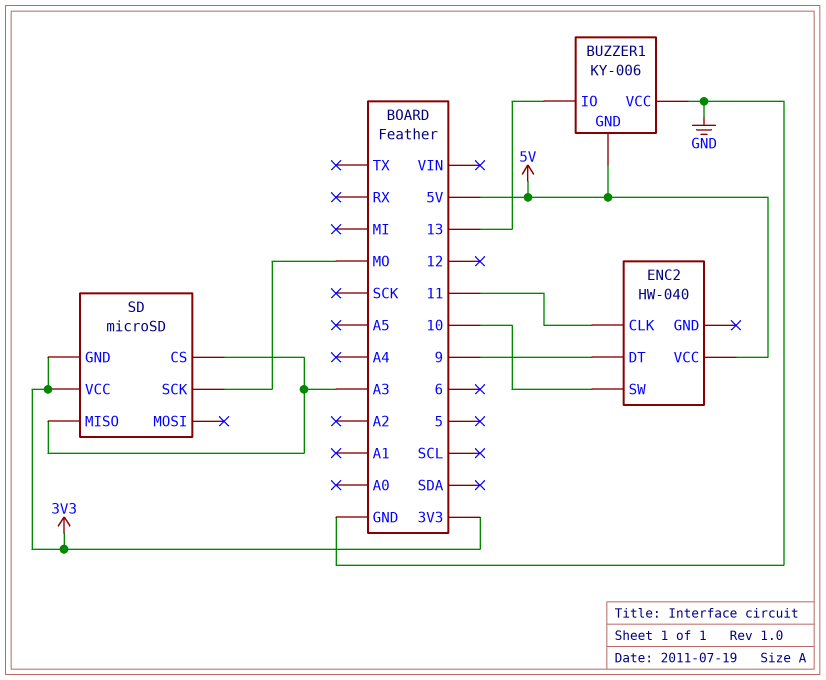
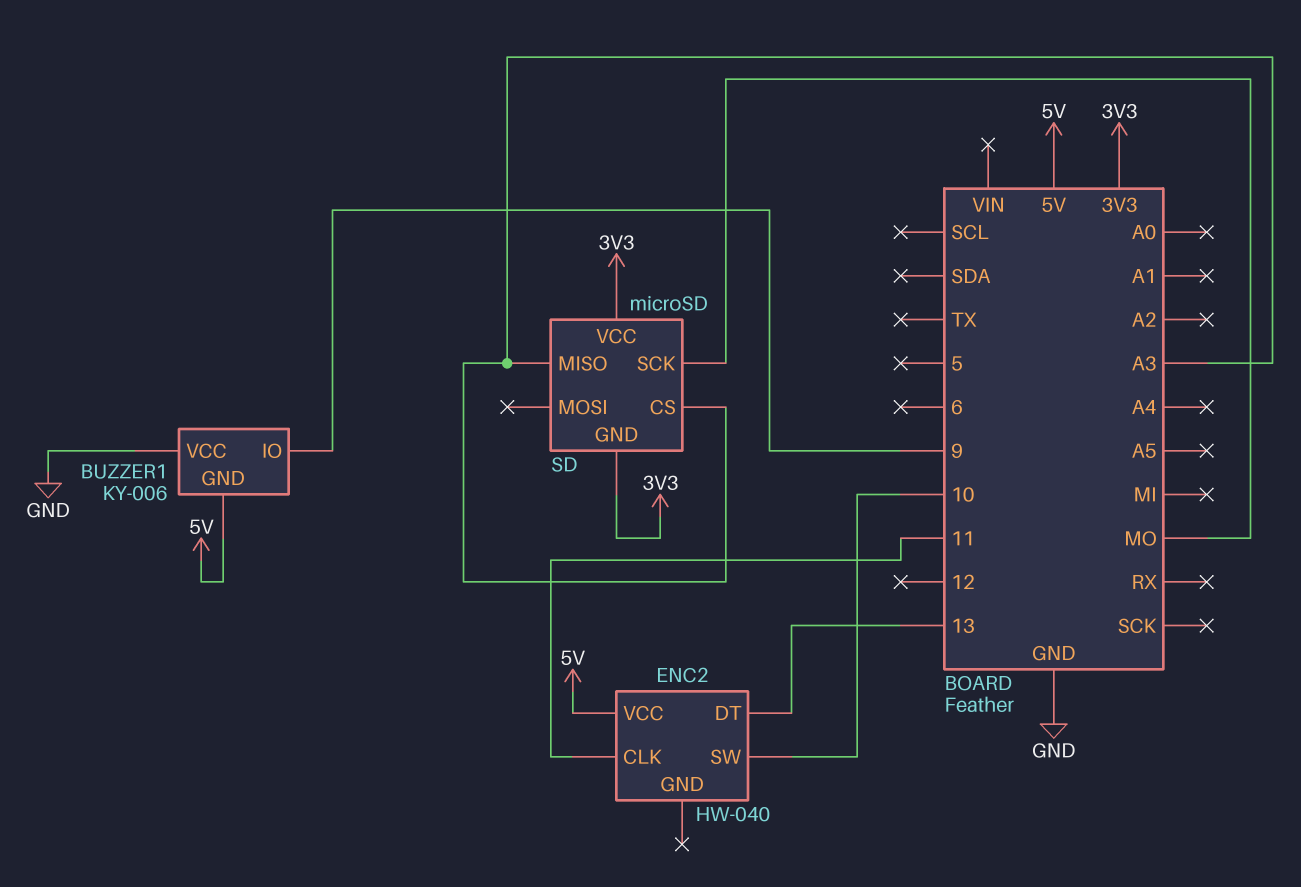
BUZZER1 pin IO: 13 -> 9
ENC2 pin DT: 9 -> 13

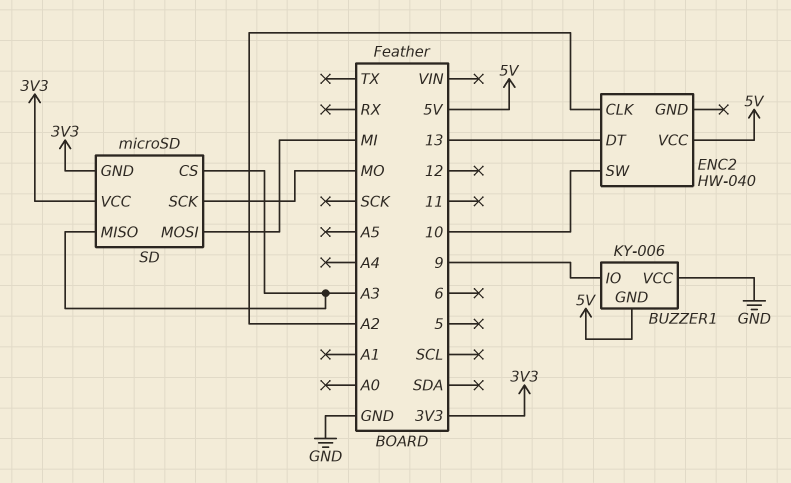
ENC2 pin CLK: 11 -> A2
SD pin MOSI: none -> MI

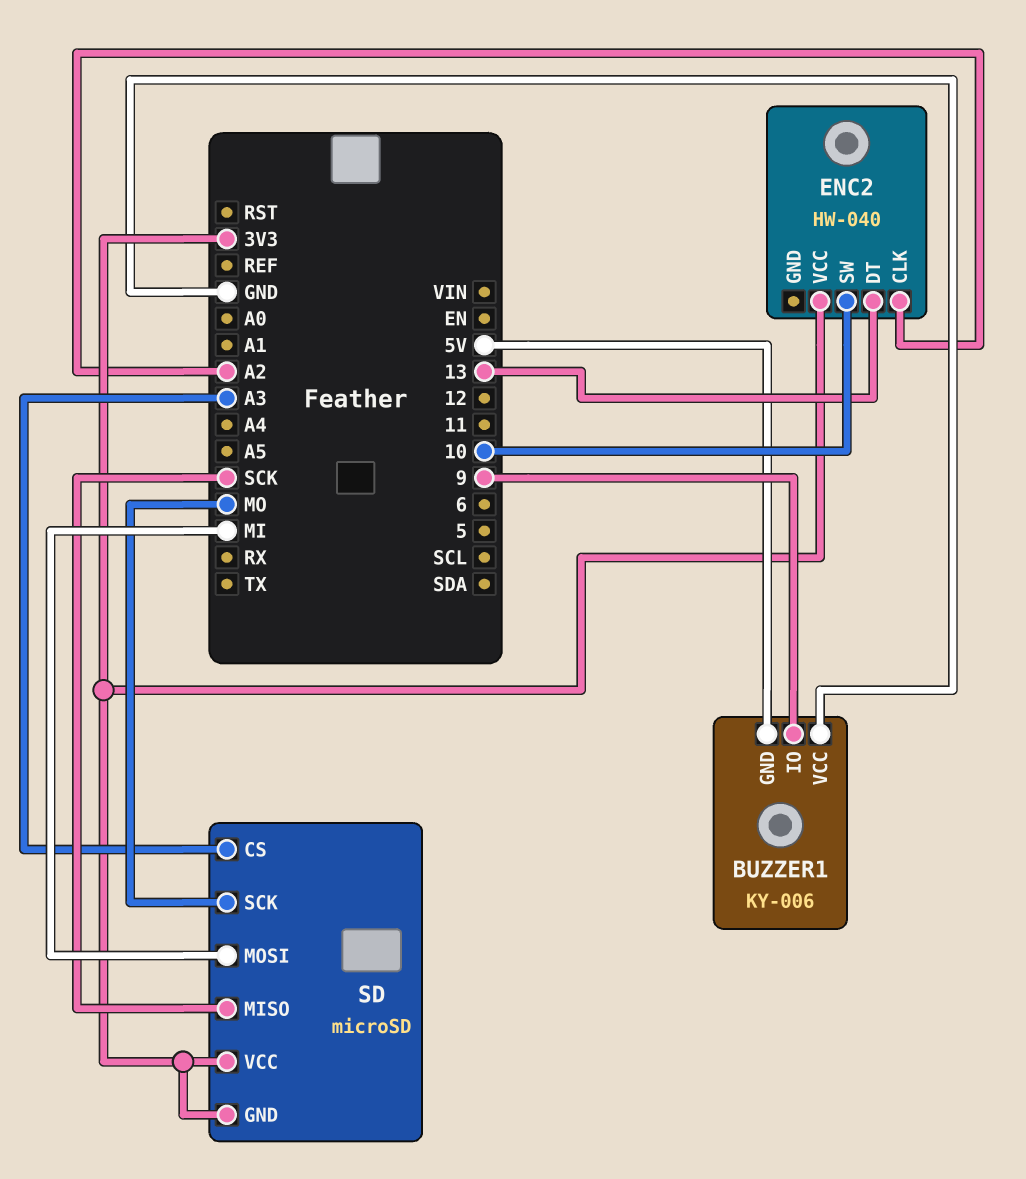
ENC2 pin VCC: 5V -> 3V3
SD pin MISO: A3 -> SCK

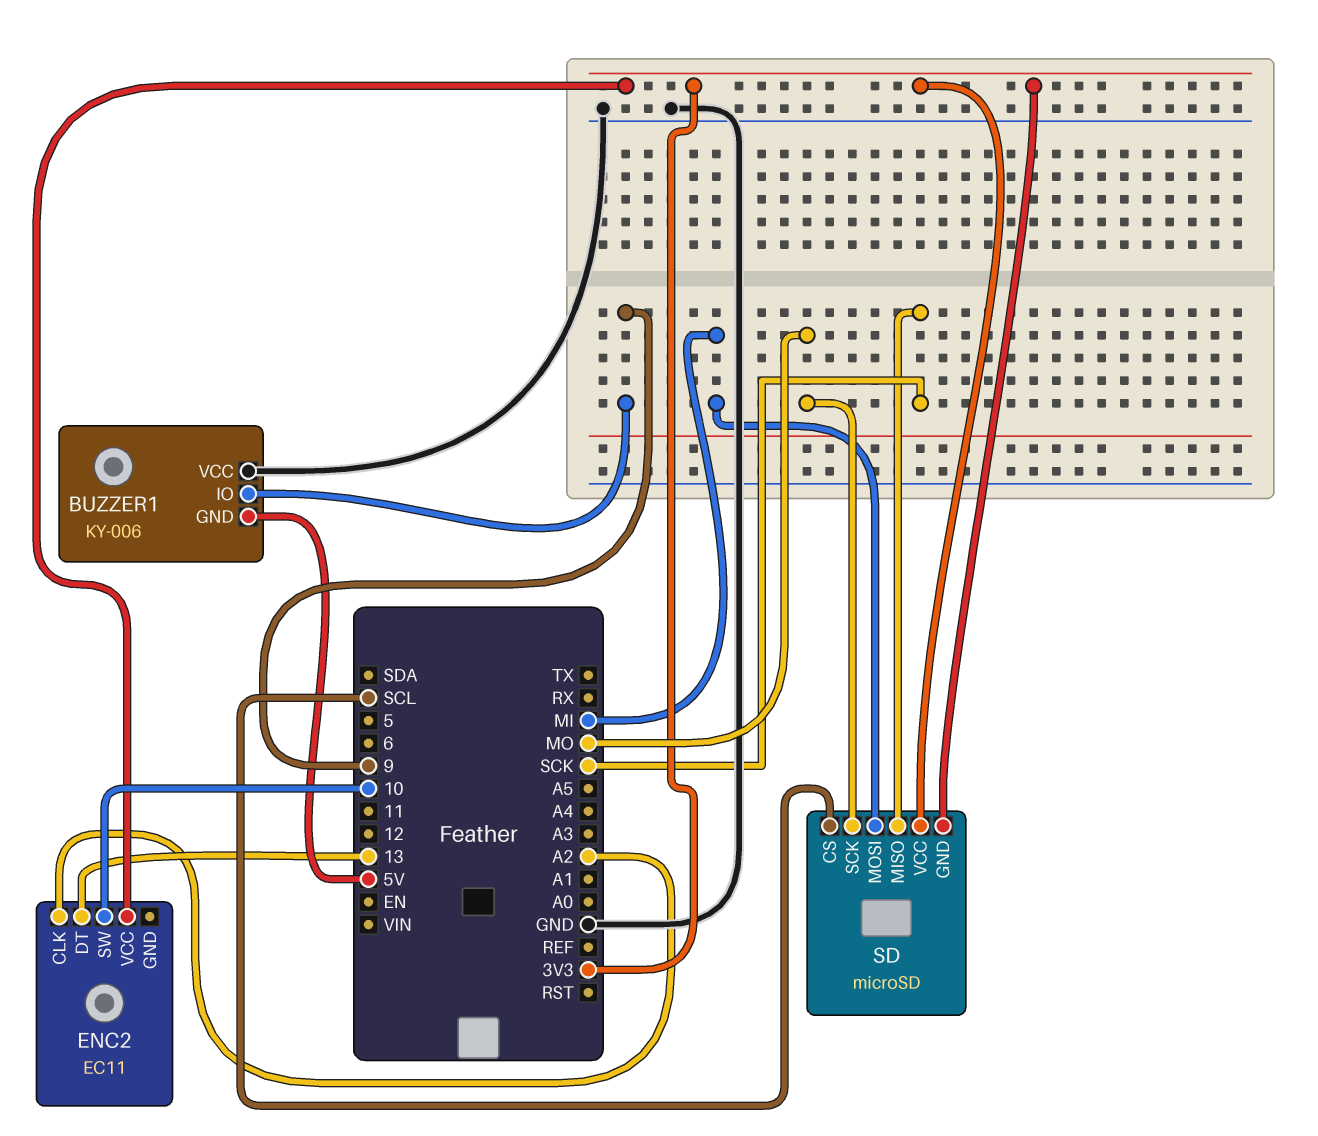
ENC2: HW-040 -> EC11
SD pin CS: A3 -> SCL

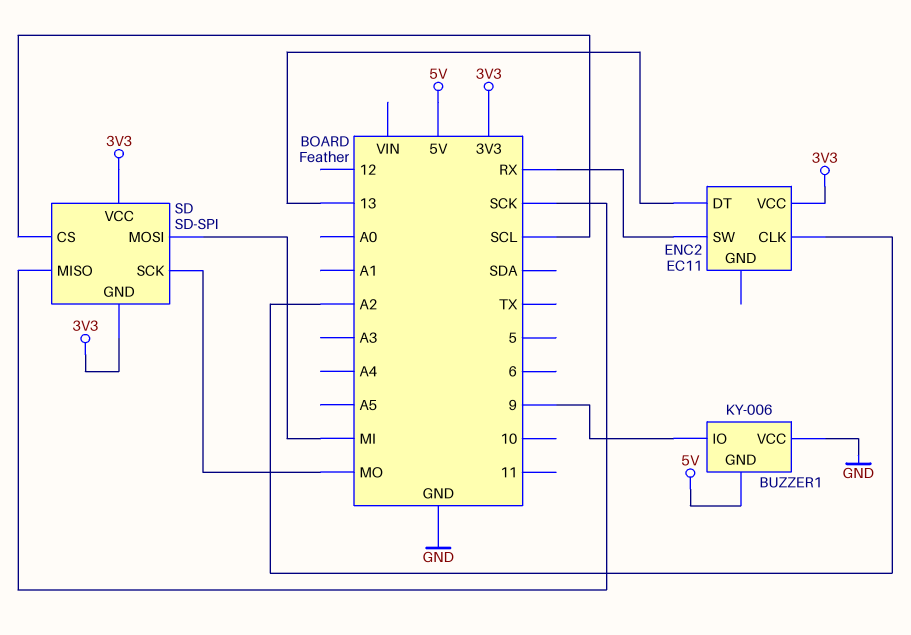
ENC2 pin SW: 10 -> RX
SD: microSD -> SD-SPI

